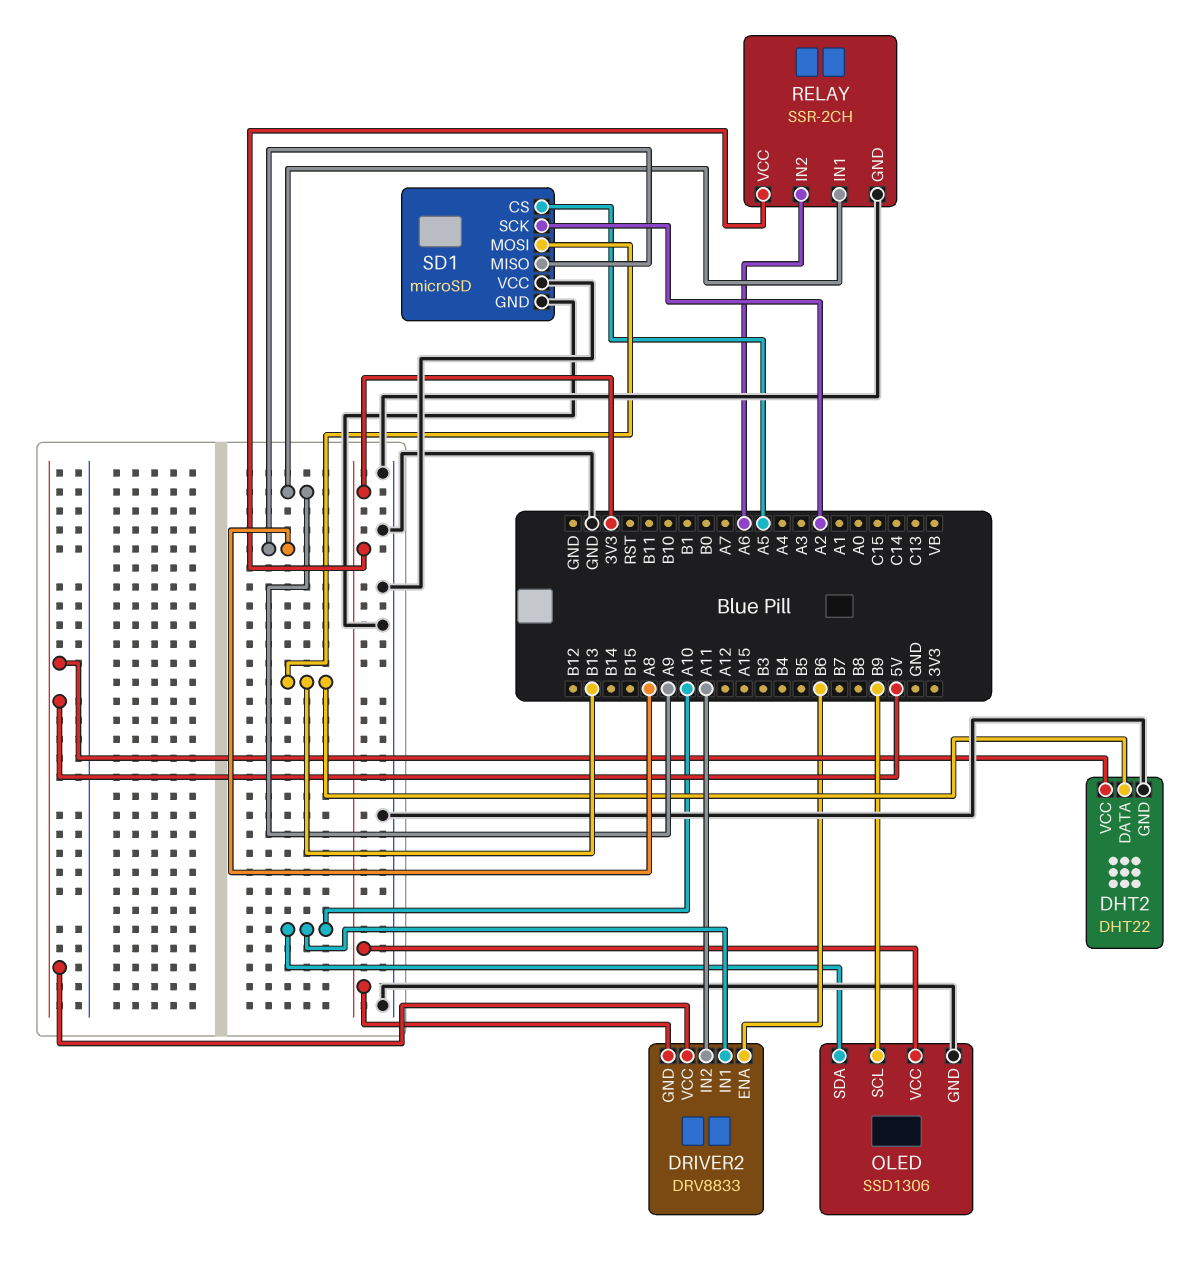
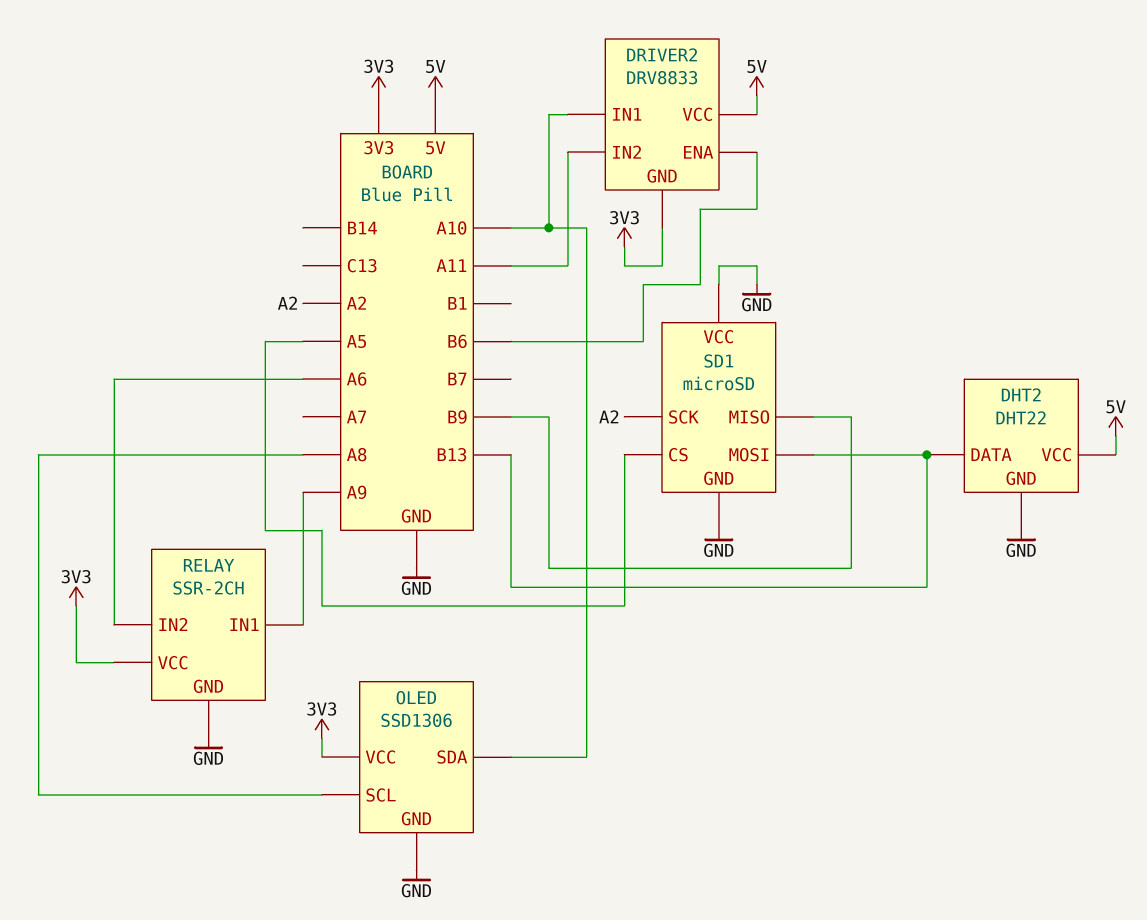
OLED pin SCL: B9 -> A8
SD1 pin MISO: A8 -> B9

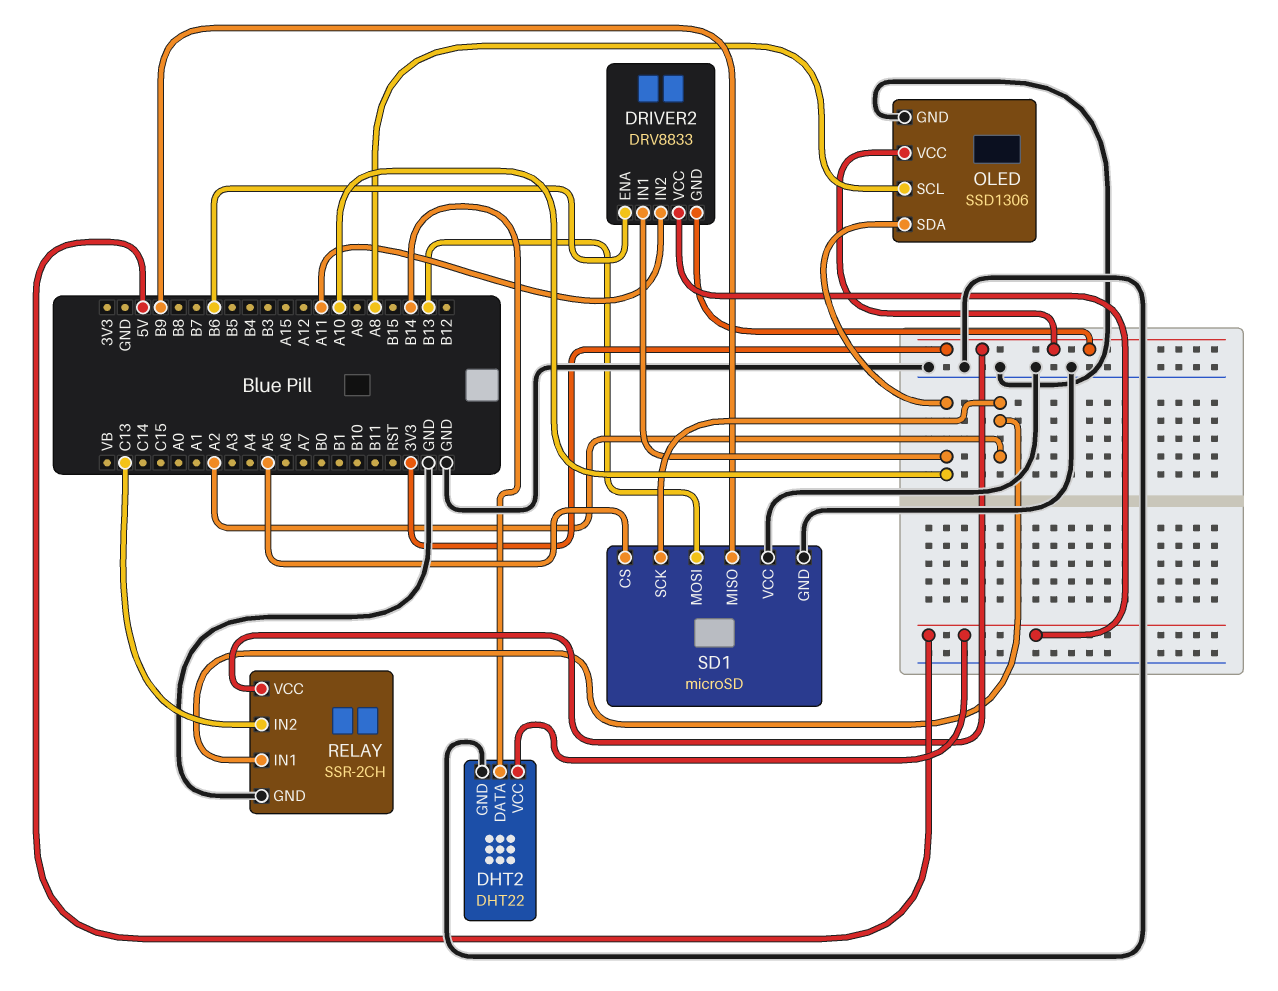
DHT2 pin DATA: B13 -> B14
RELAY pin IN1: A9 -> A2
RELAY pin IN2: A6 -> C13

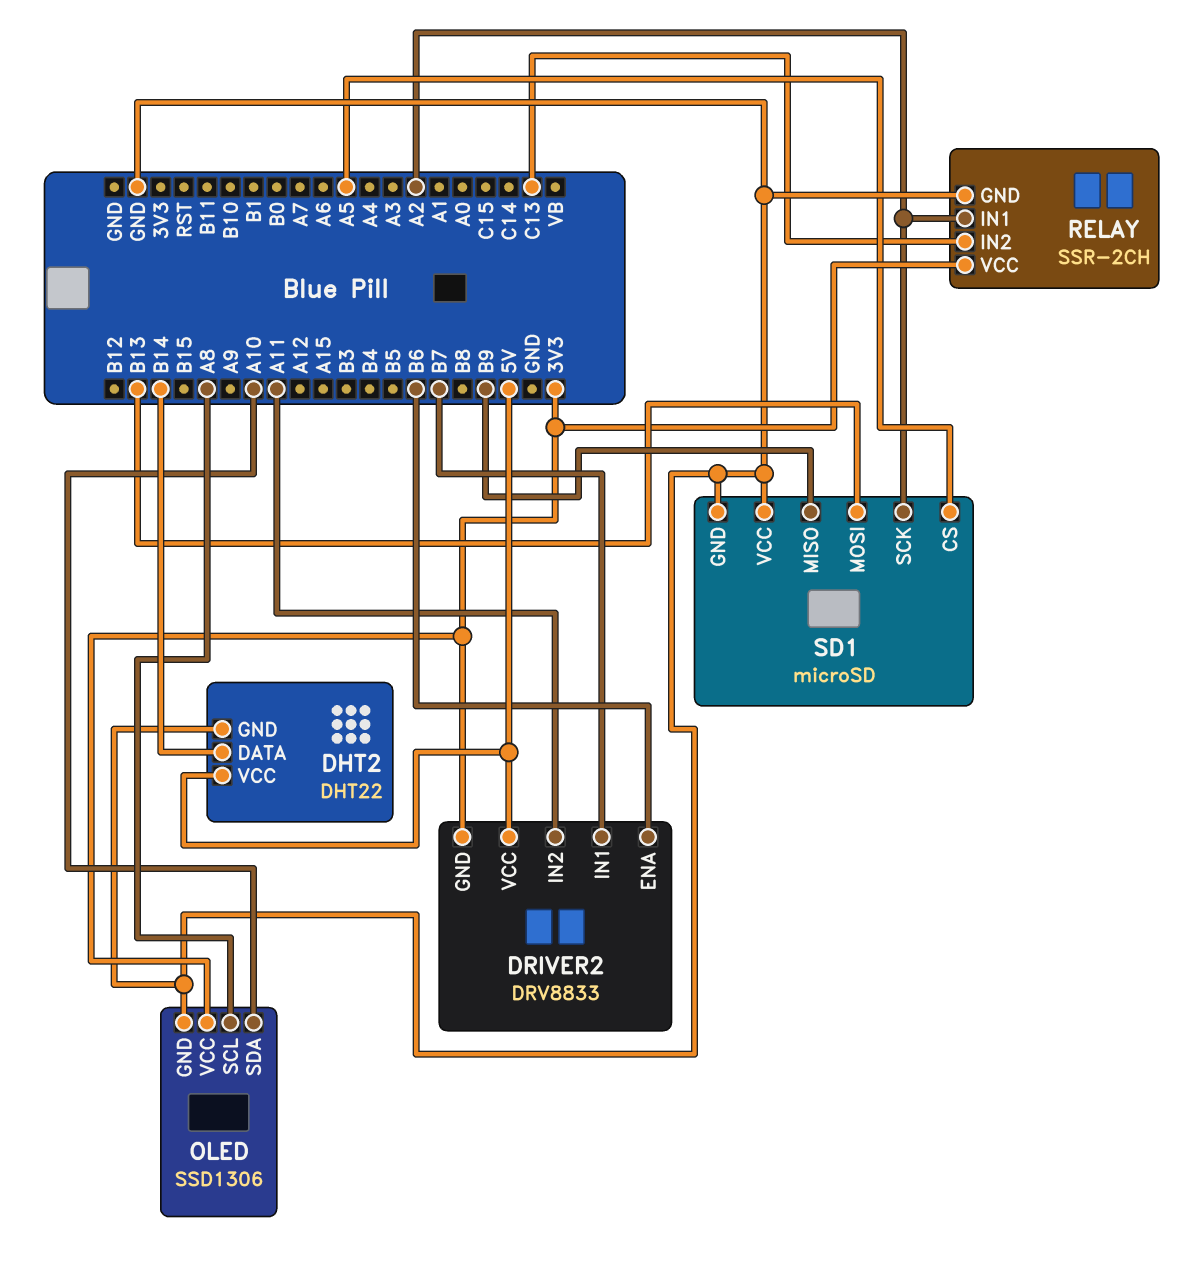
DRIVER2 pin IN1: A10 -> B7

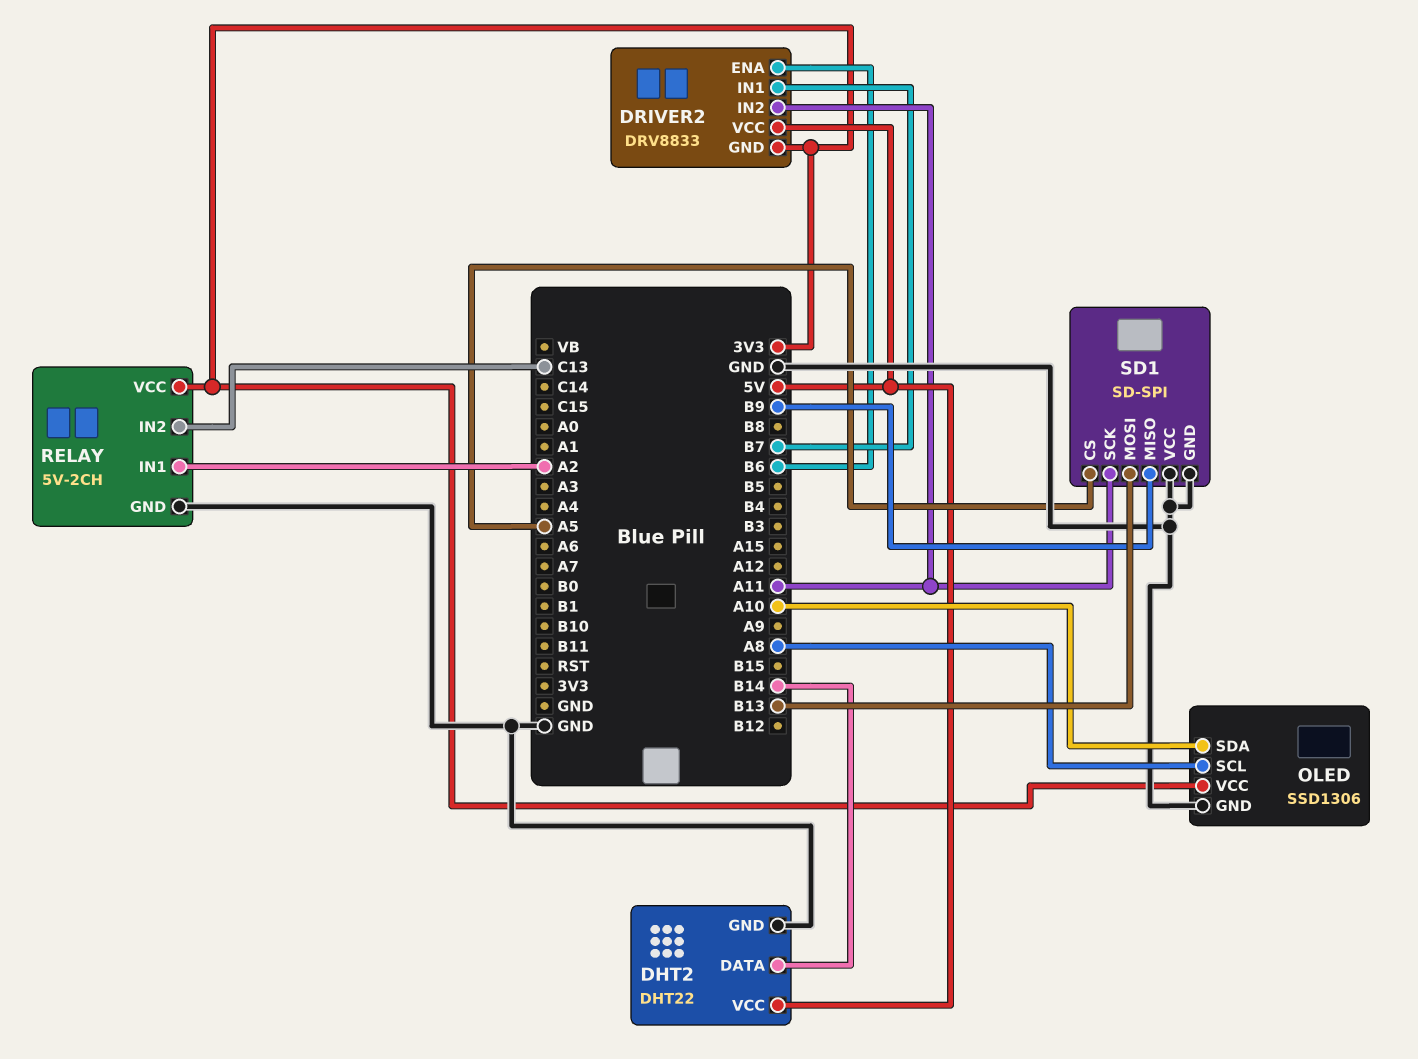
RELAY: SSR-2CH -> 5V-2CH
SD1: microSD -> SD-SPI
SD1 pin SCK: A2 -> A11

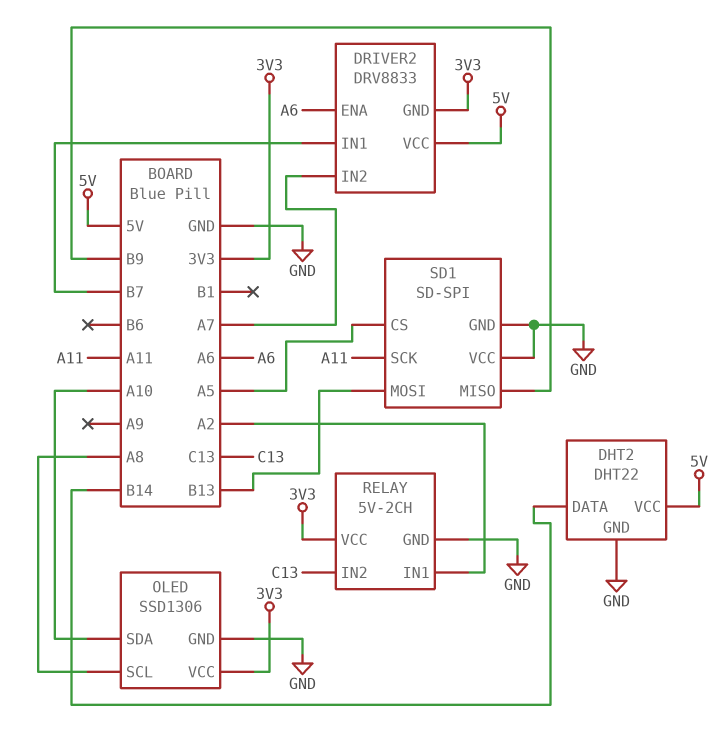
DRIVER2 pin ENA: B6 -> A6
DRIVER2 pin IN2: A11 -> A7

